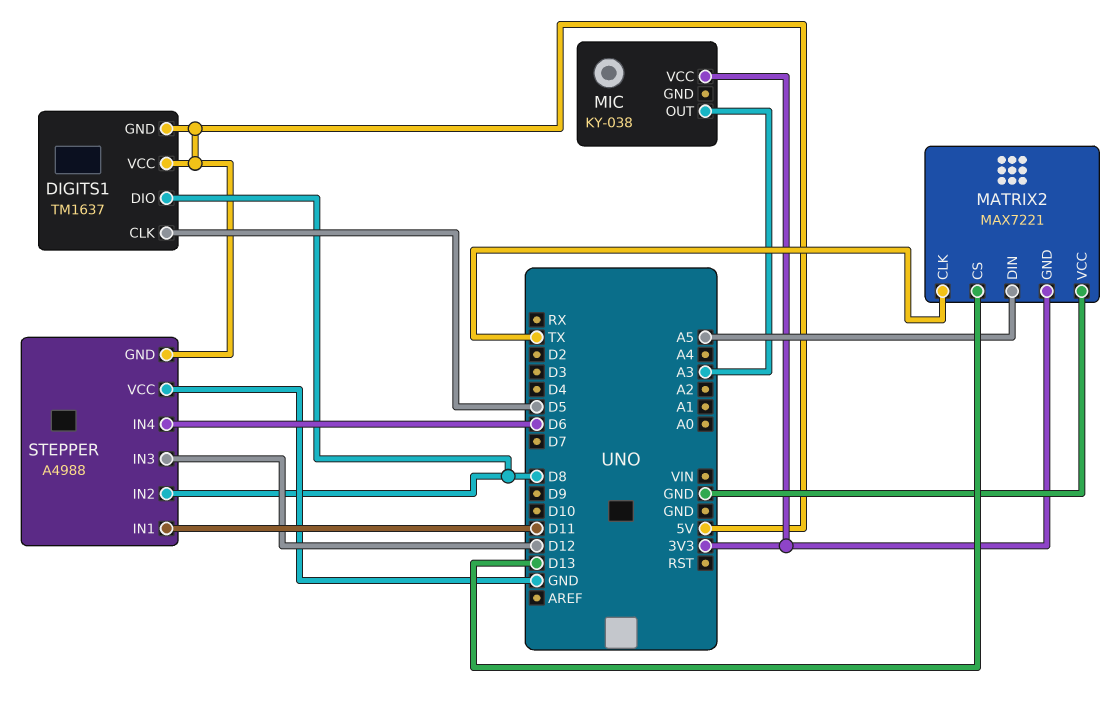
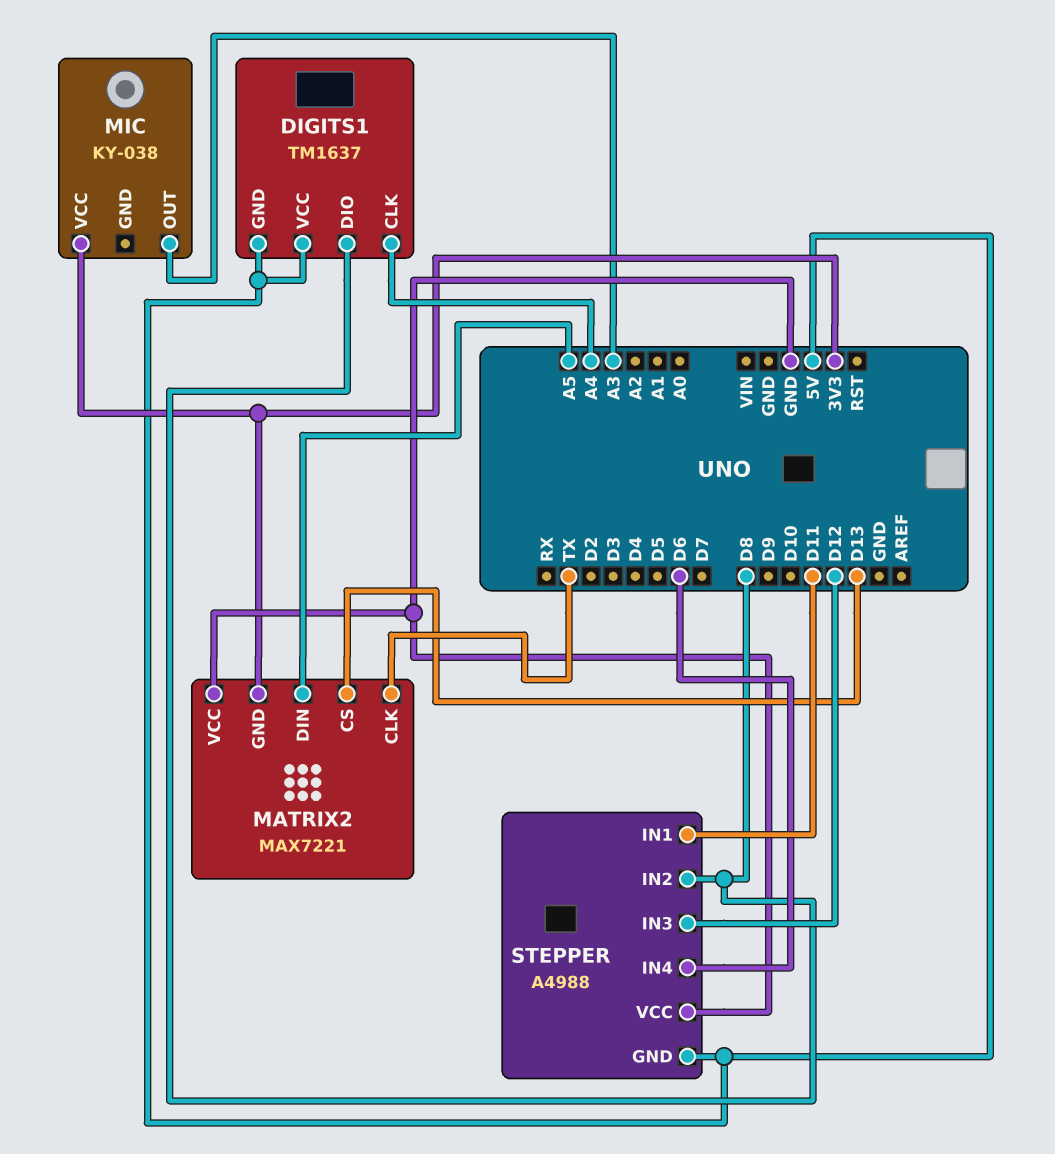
DIGITS1 pin CLK: D5 -> A4

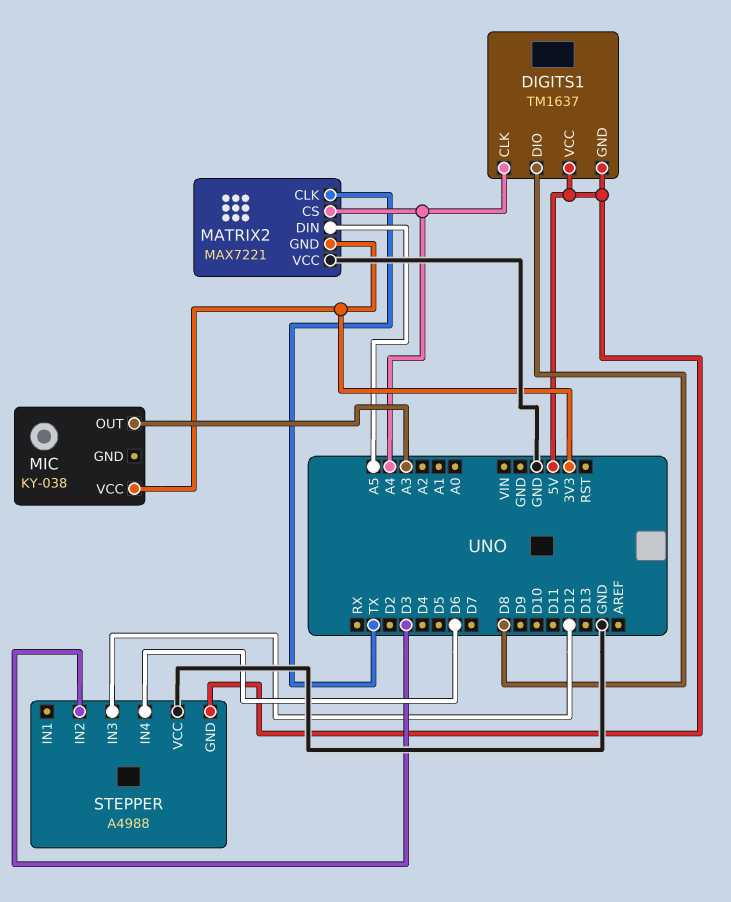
MATRIX2 pin CS: D13 -> A4
STEPPER pin IN1: D11 -> none
STEPPER pin IN2: D8 -> D3

